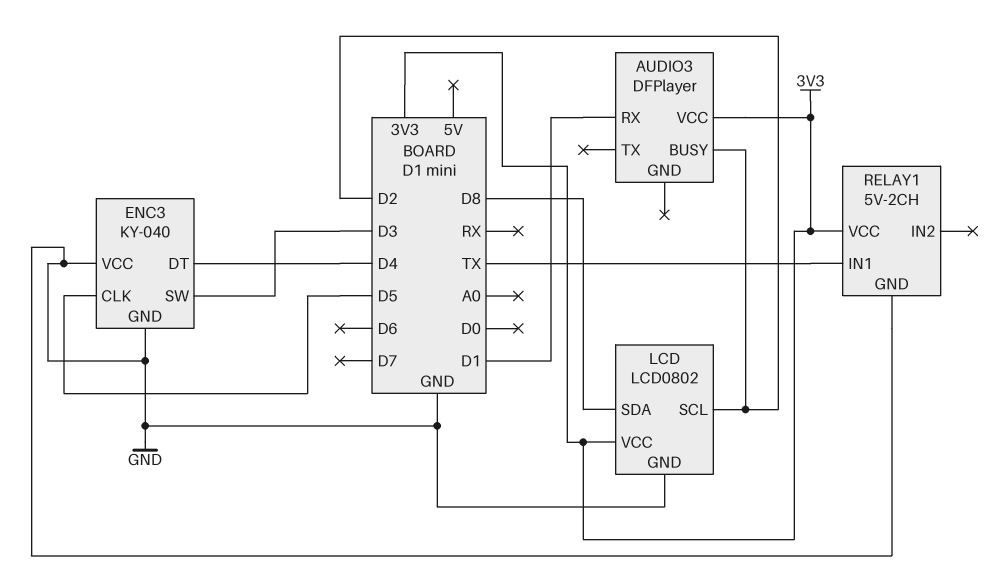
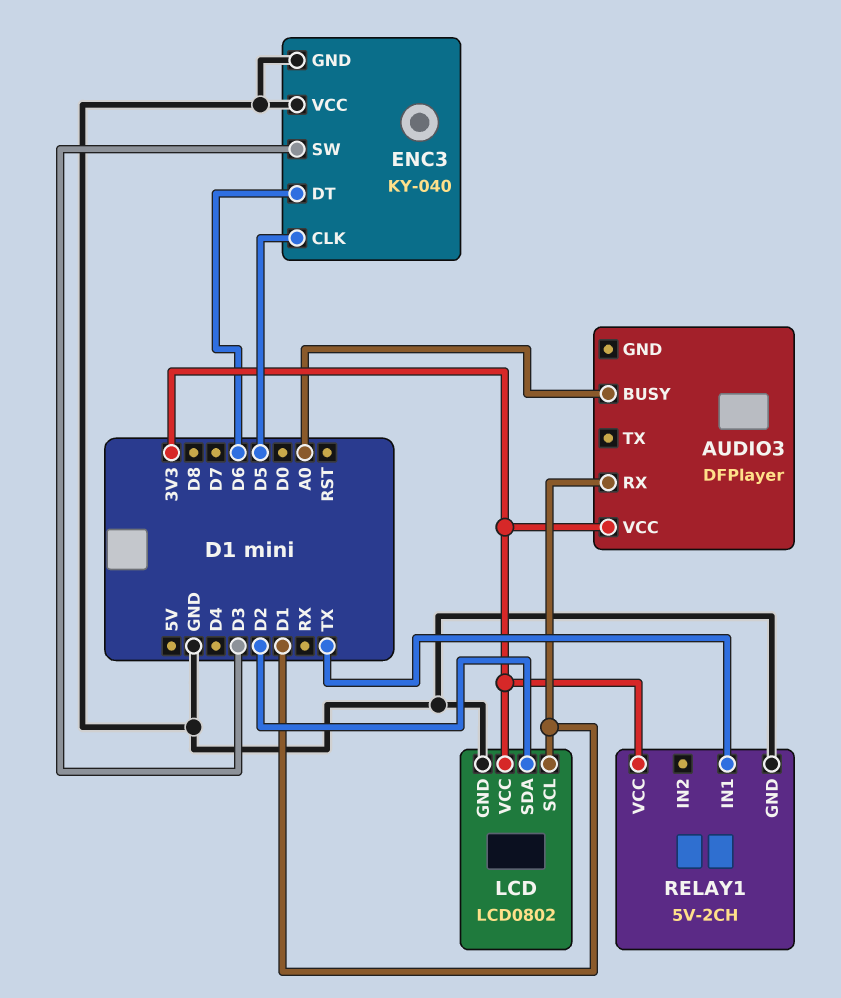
AUDIO3 pin BUSY: D2 -> A0
ENC3 pin DT: D4 -> D6
LCD pin SCL: D2 -> D1
LCD pin SDA: D8 -> D2

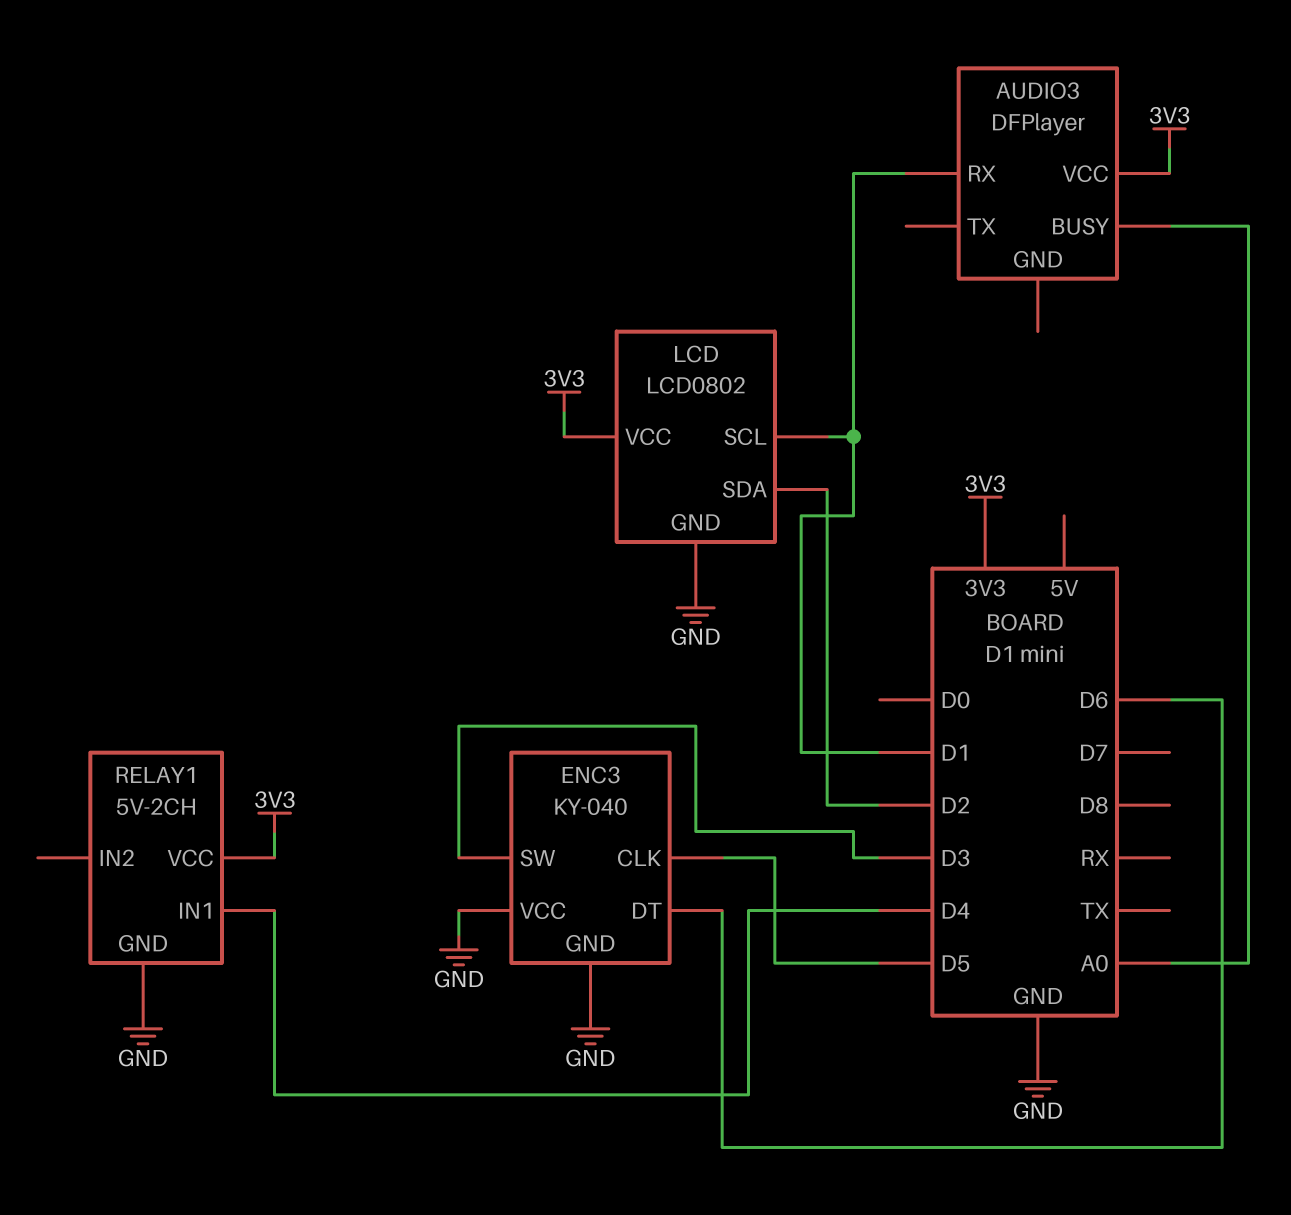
RELAY1 pin IN1: TX -> D4

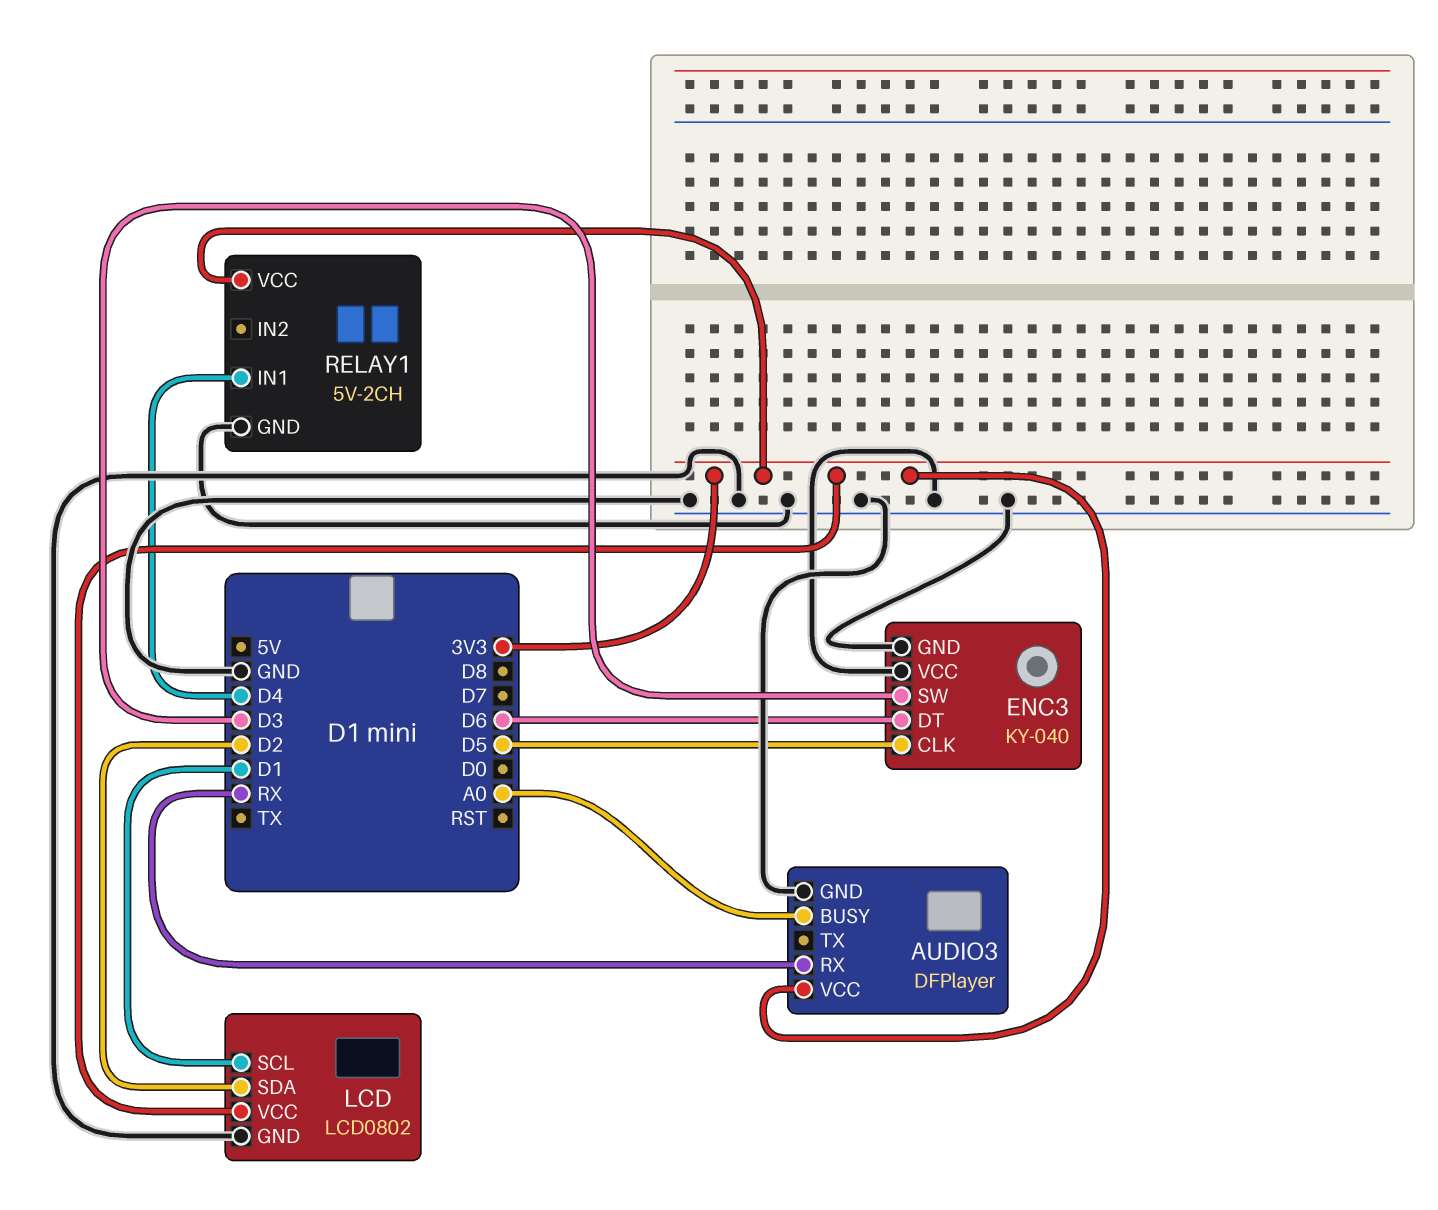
AUDIO3 pin GND: none -> GND
AUDIO3 pin RX: D1 -> RX

